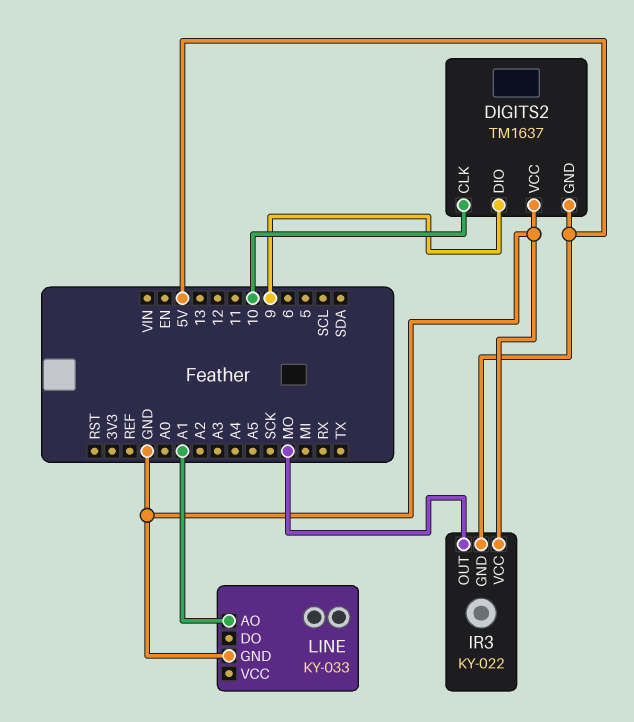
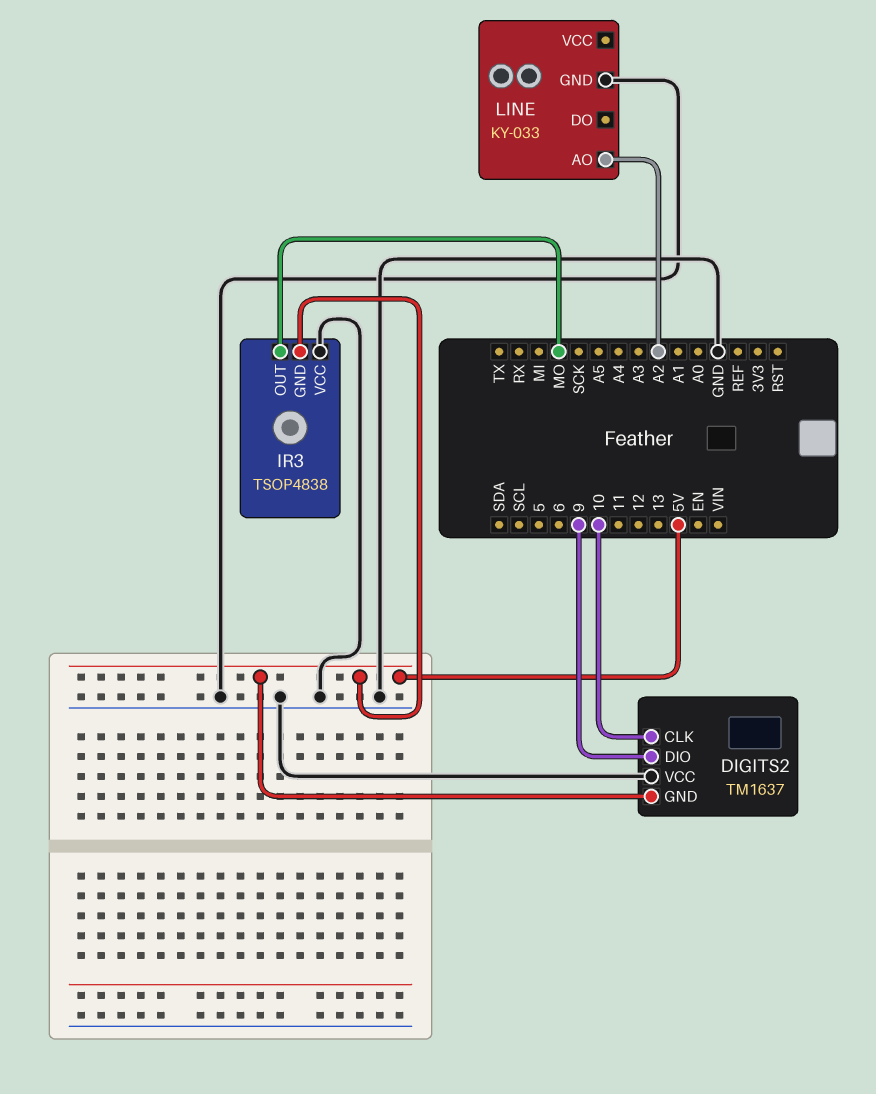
IR3: KY-022 -> TSOP4838
LINE pin AO: A1 -> A2

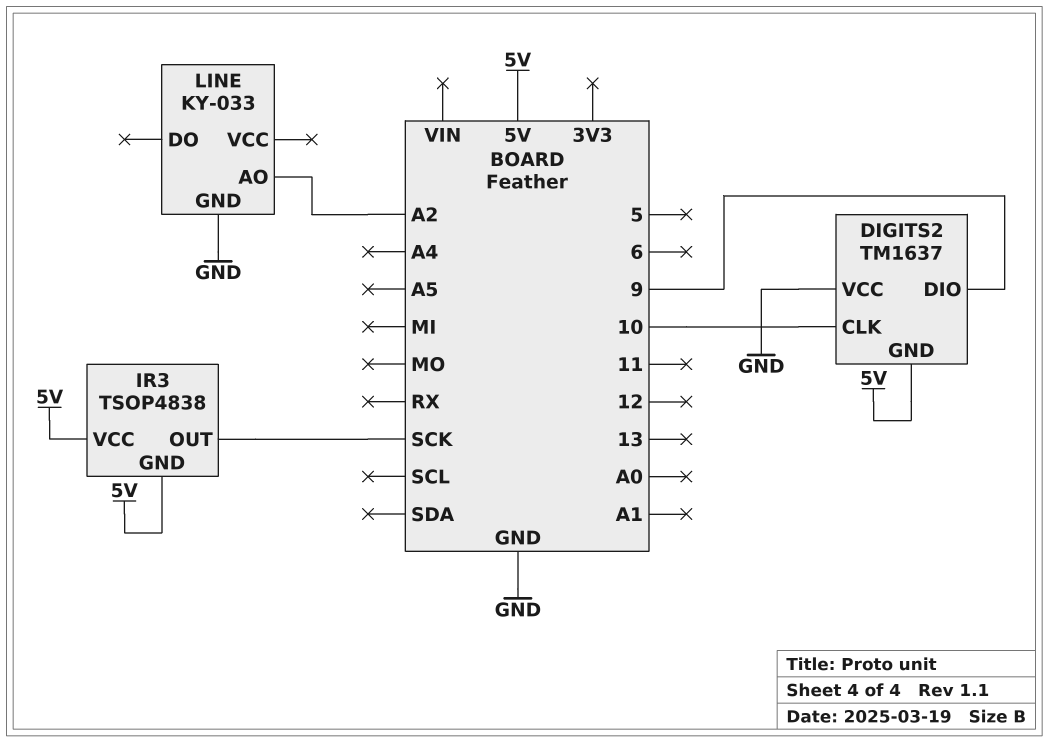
IR3 pin OUT: MO -> SCK
IR3 pin VCC: GND -> 5V

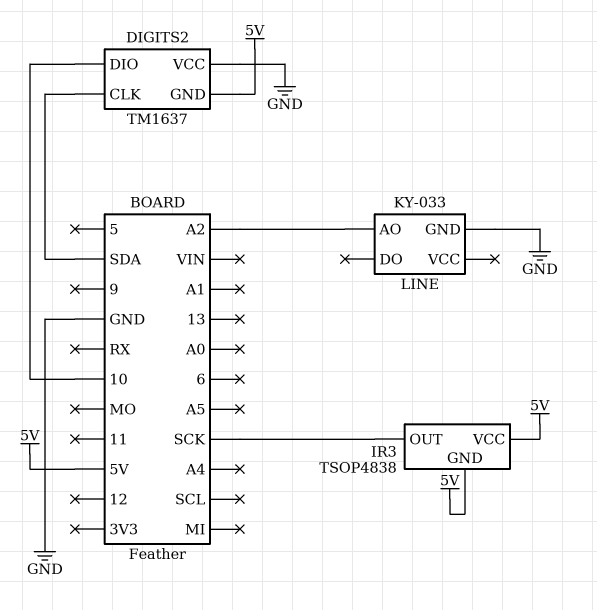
DIGITS2 pin CLK: 10 -> SDA
DIGITS2 pin DIO: 9 -> 10

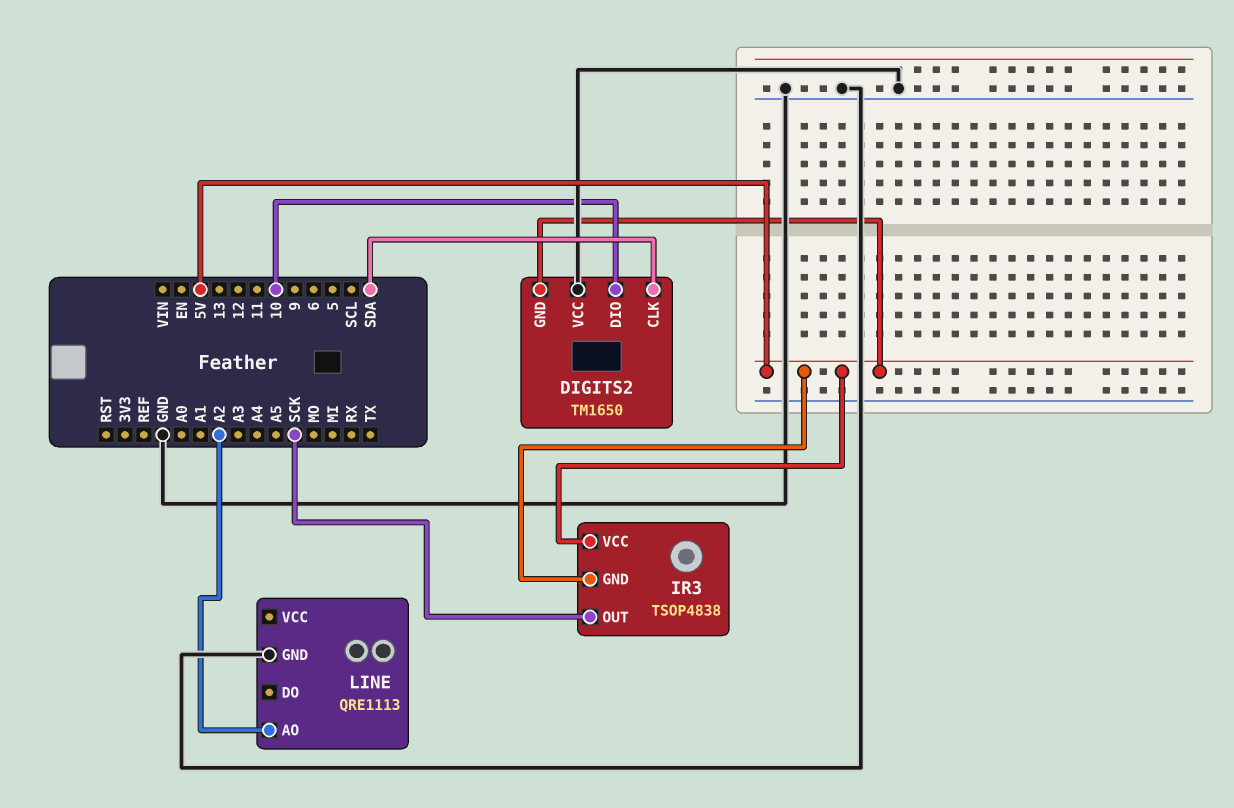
DIGITS2: TM1637 -> TM1650
LINE: KY-033 -> QRE1113

